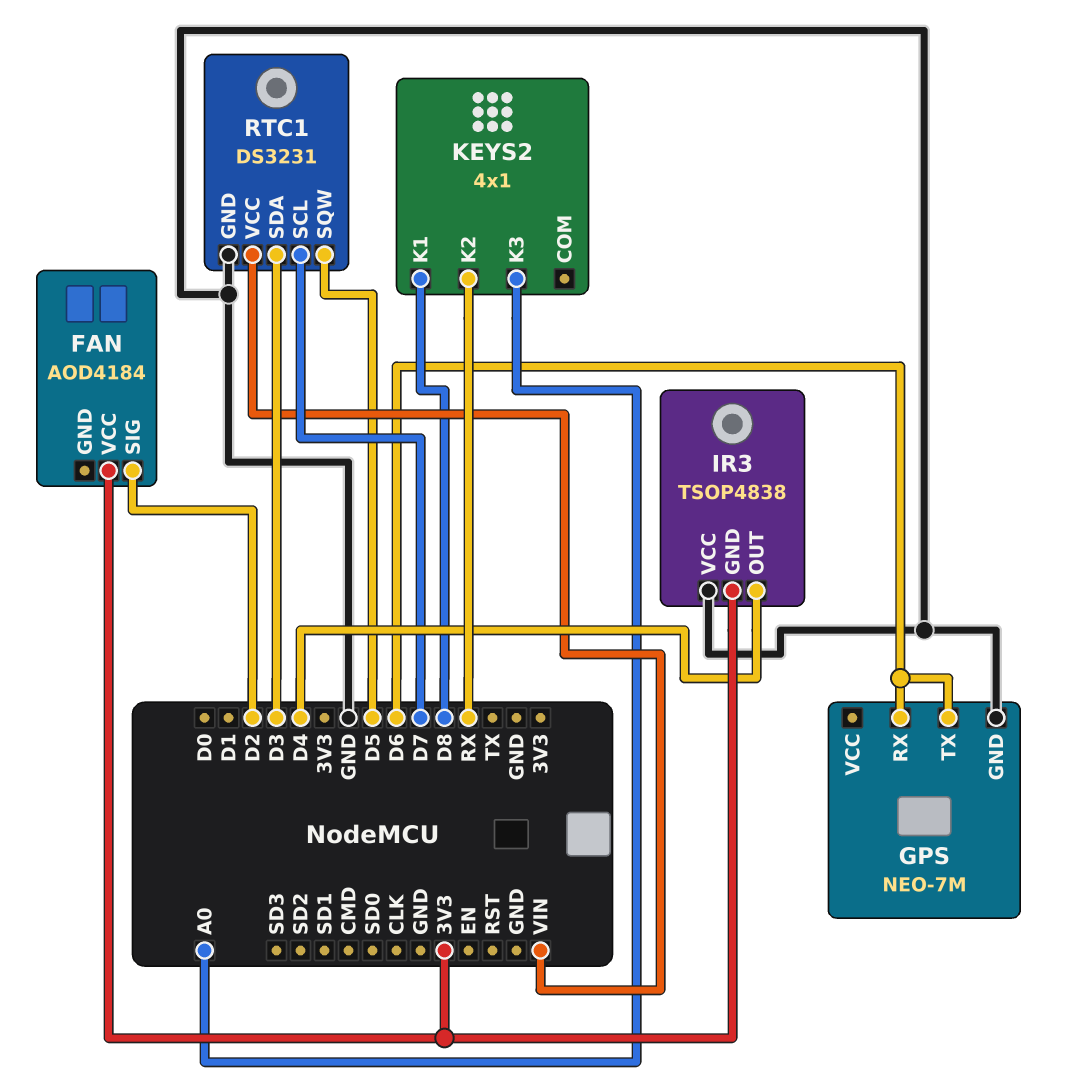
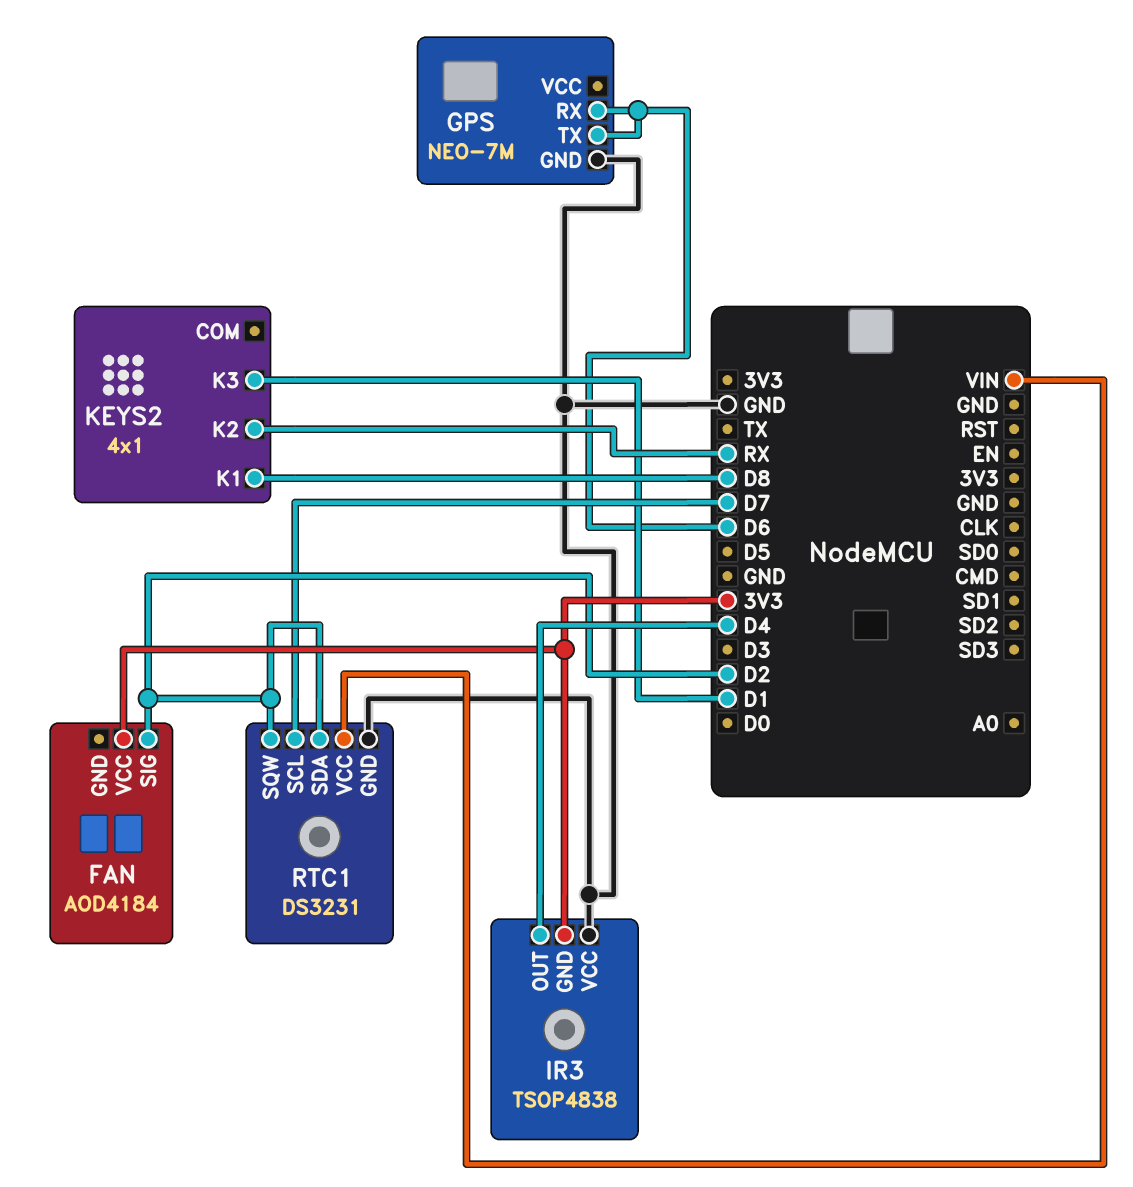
KEYS2 pin K3: A0 -> D1
RTC1 pin SDA: D3 -> D2
RTC1 pin SQW: D5 -> D2

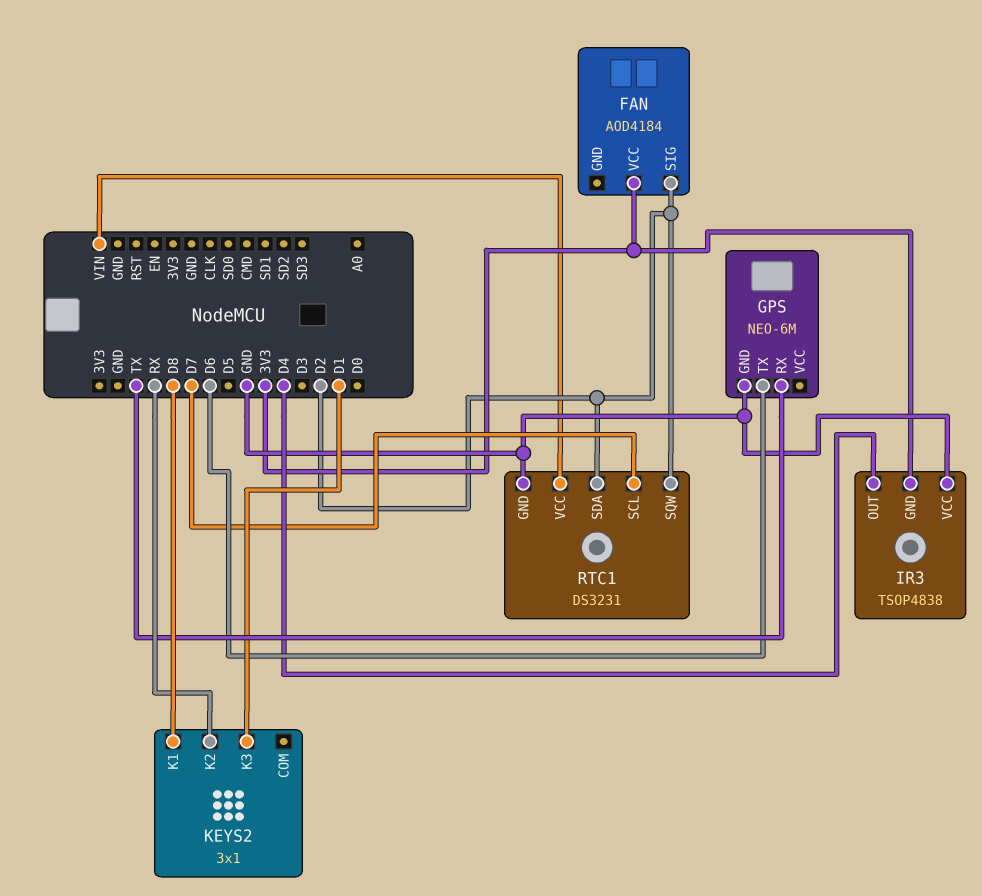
GPS: NEO-7M -> NEO-6M
GPS pin RX: D6 -> TX
KEYS2: 4x1 -> 3x1

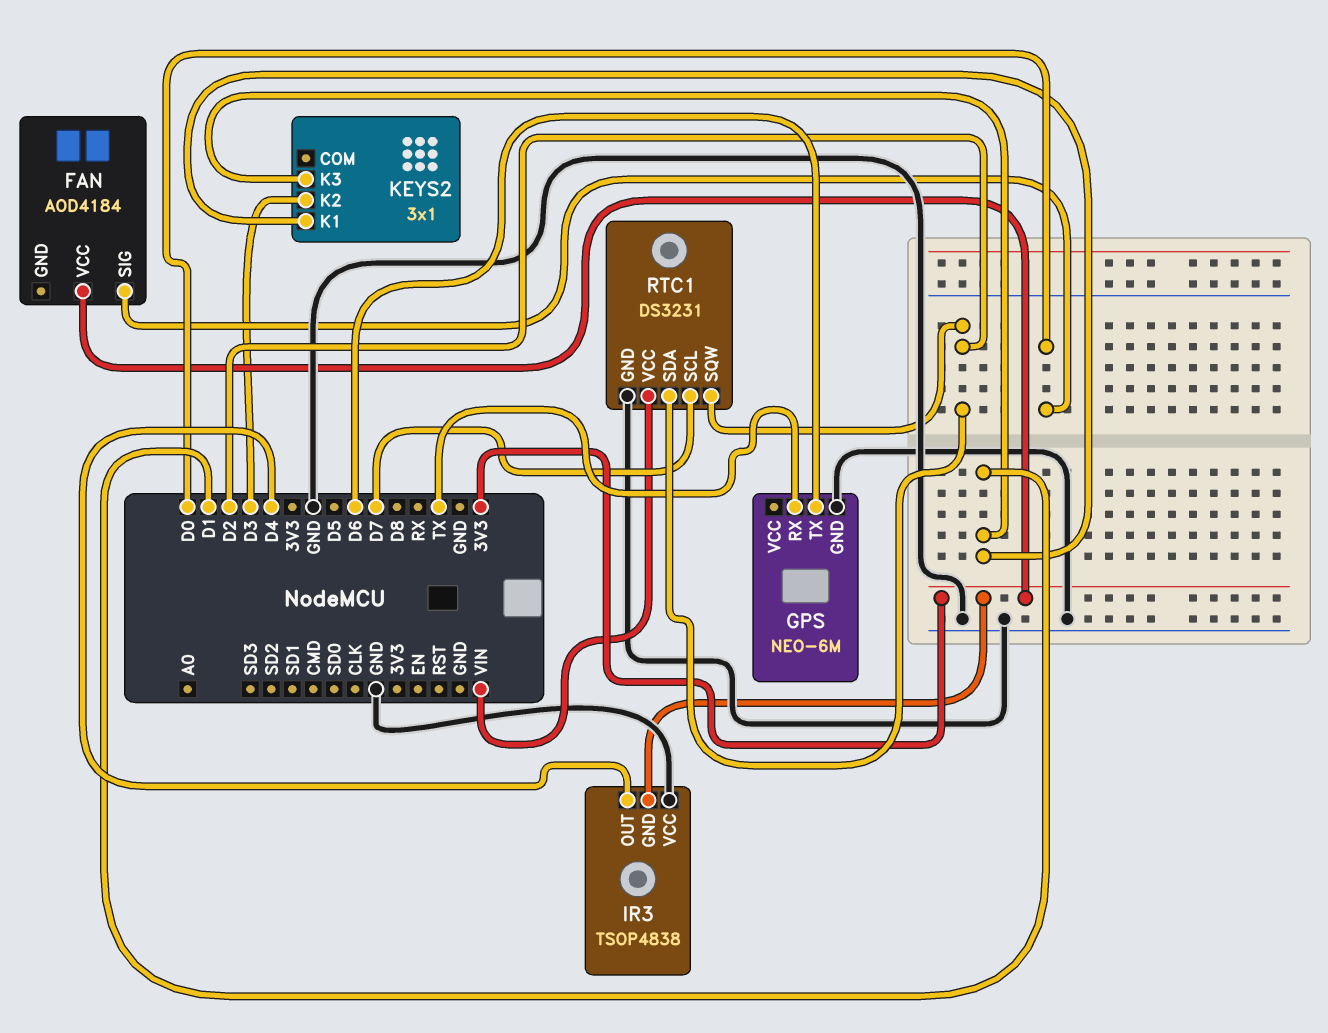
FAN pin SIG: D2 -> D0
KEYS2 pin K1: D8 -> D1
KEYS2 pin K2: RX -> D3

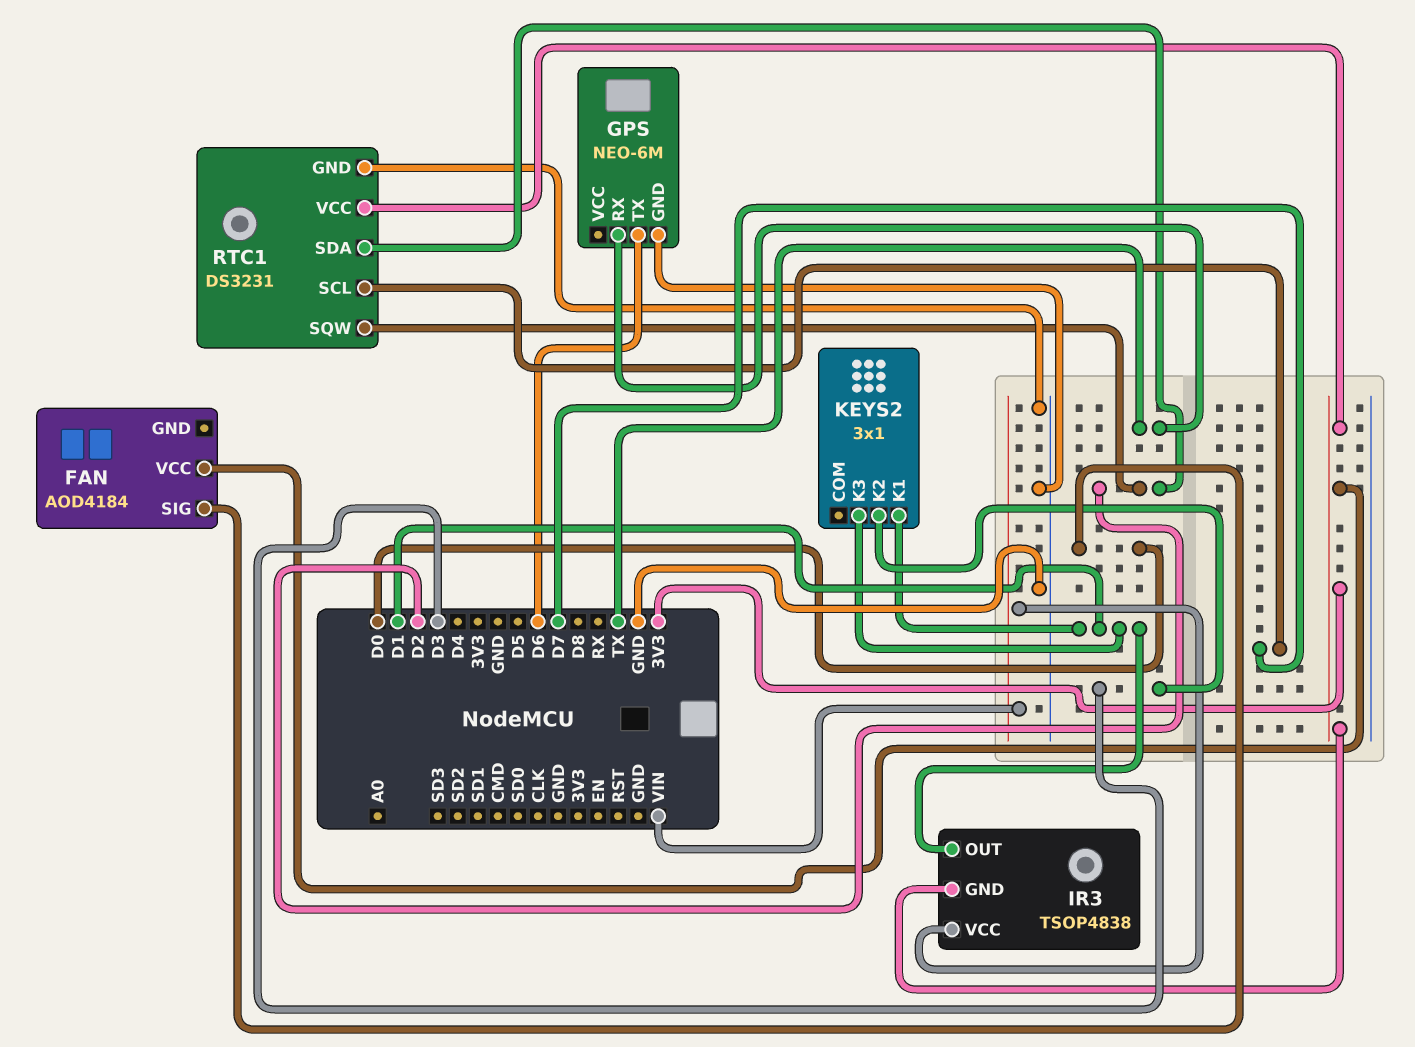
IR3 pin OUT: D4 -> D1
IR3 pin VCC: GND -> VIN
RTC1 pin VCC: VIN -> 3V3

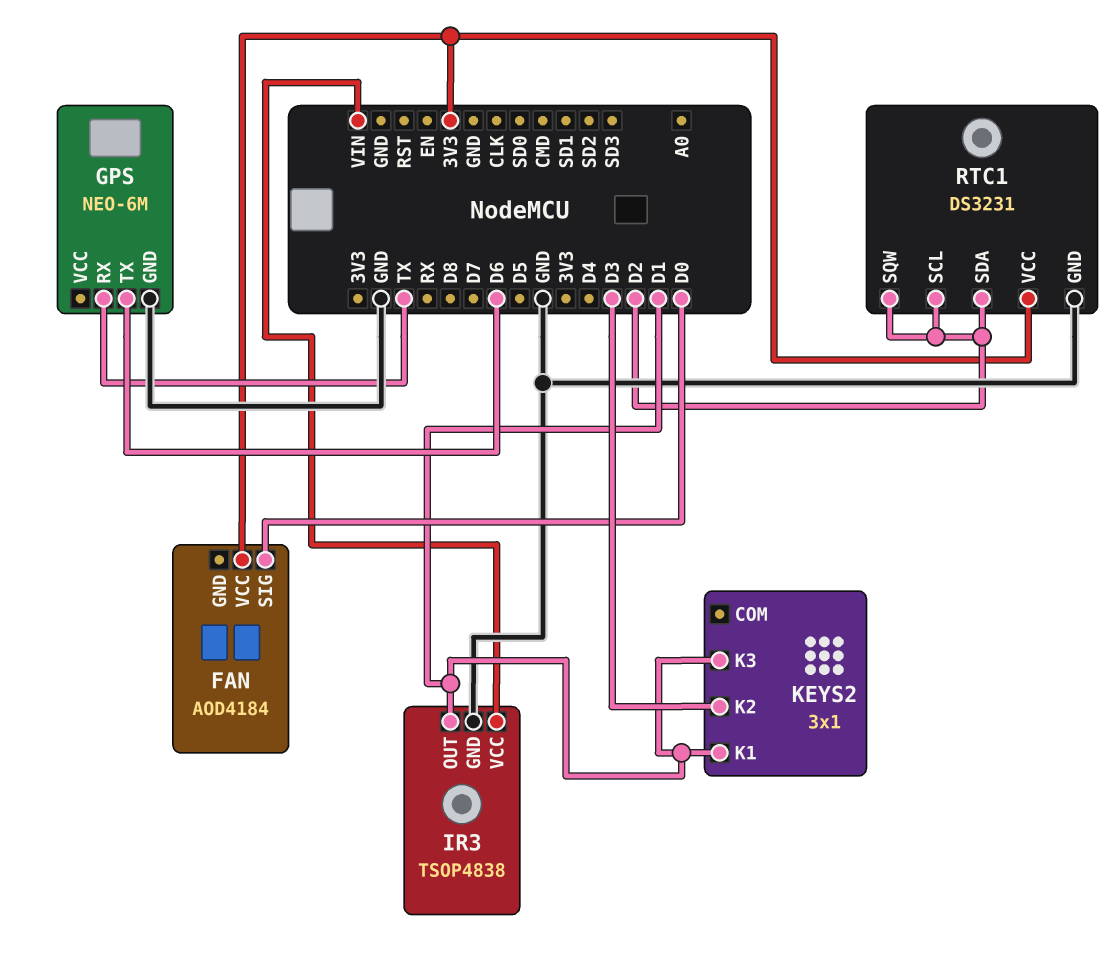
IR3 pin GND: 3V3 -> GND
RTC1 pin SCL: D7 -> D2

